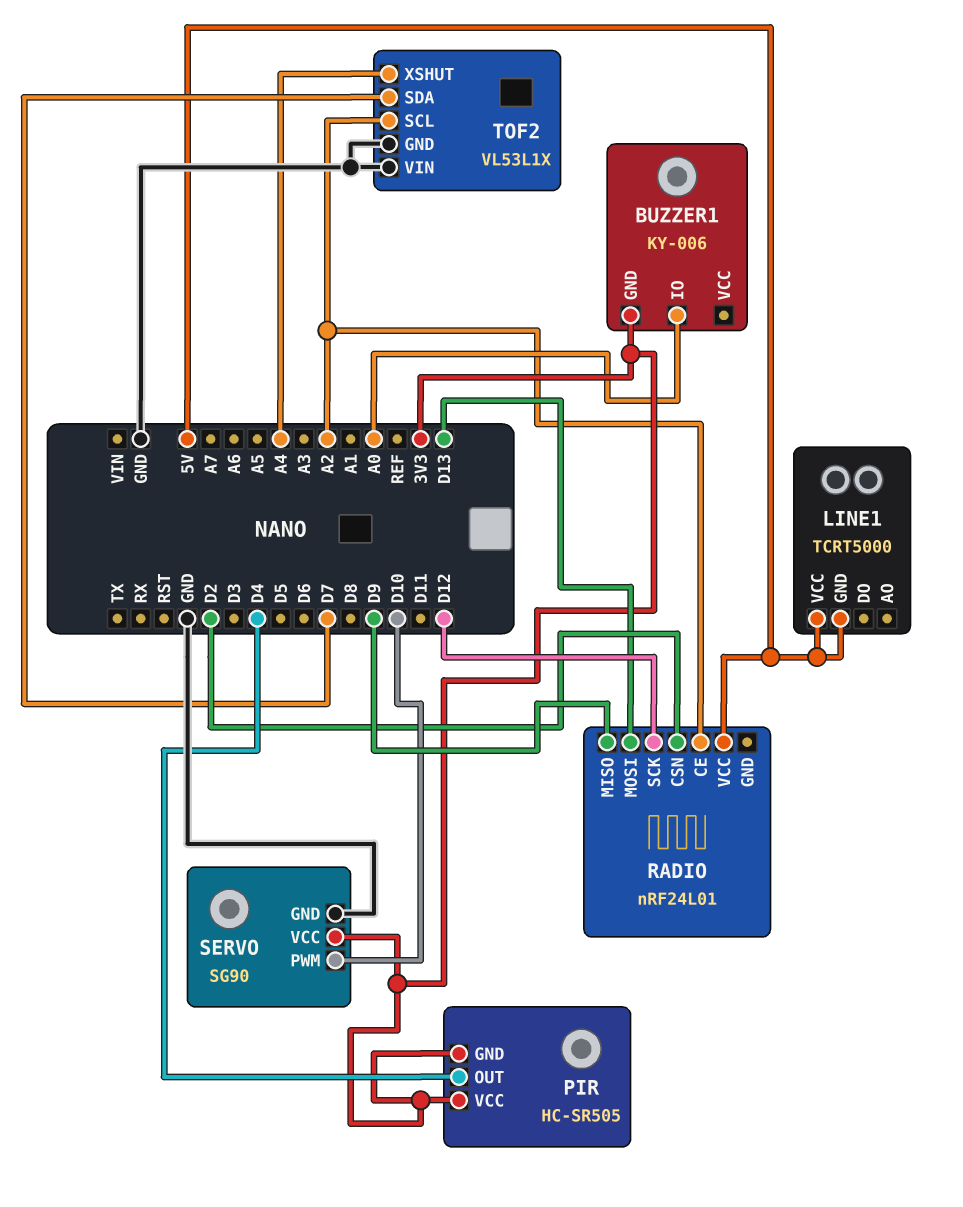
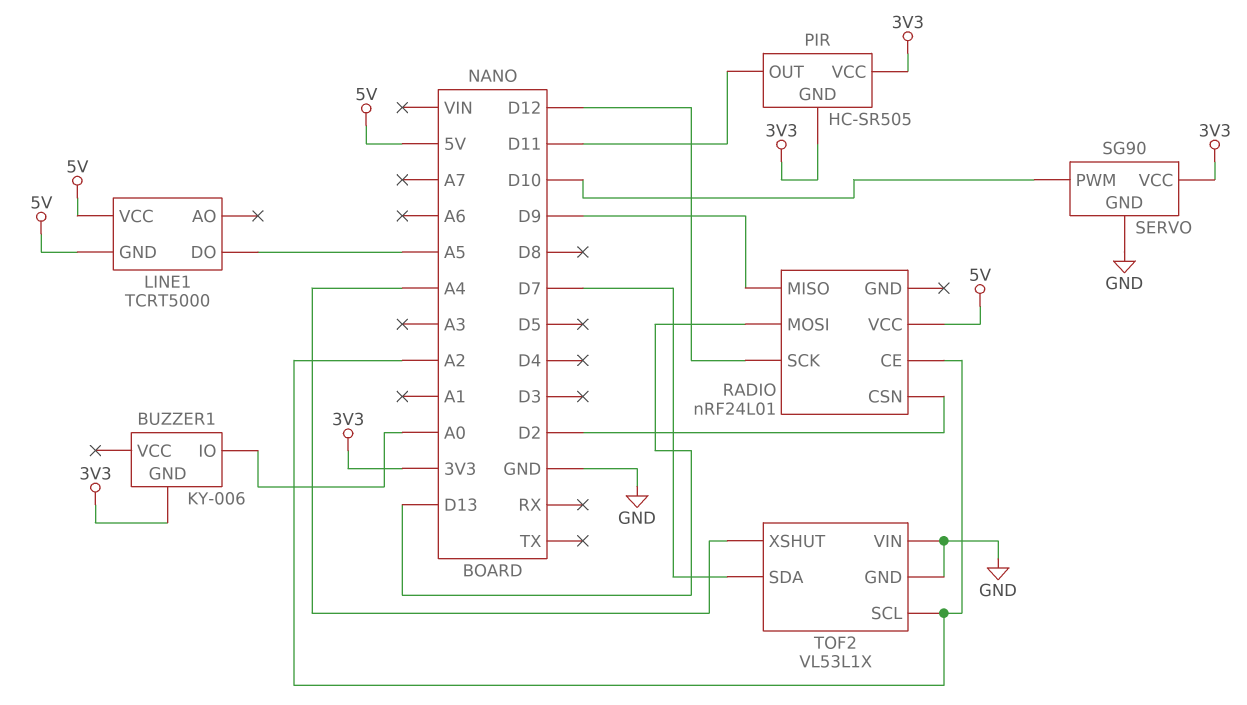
LINE1 pin DO: none -> A5
PIR pin OUT: D4 -> D11

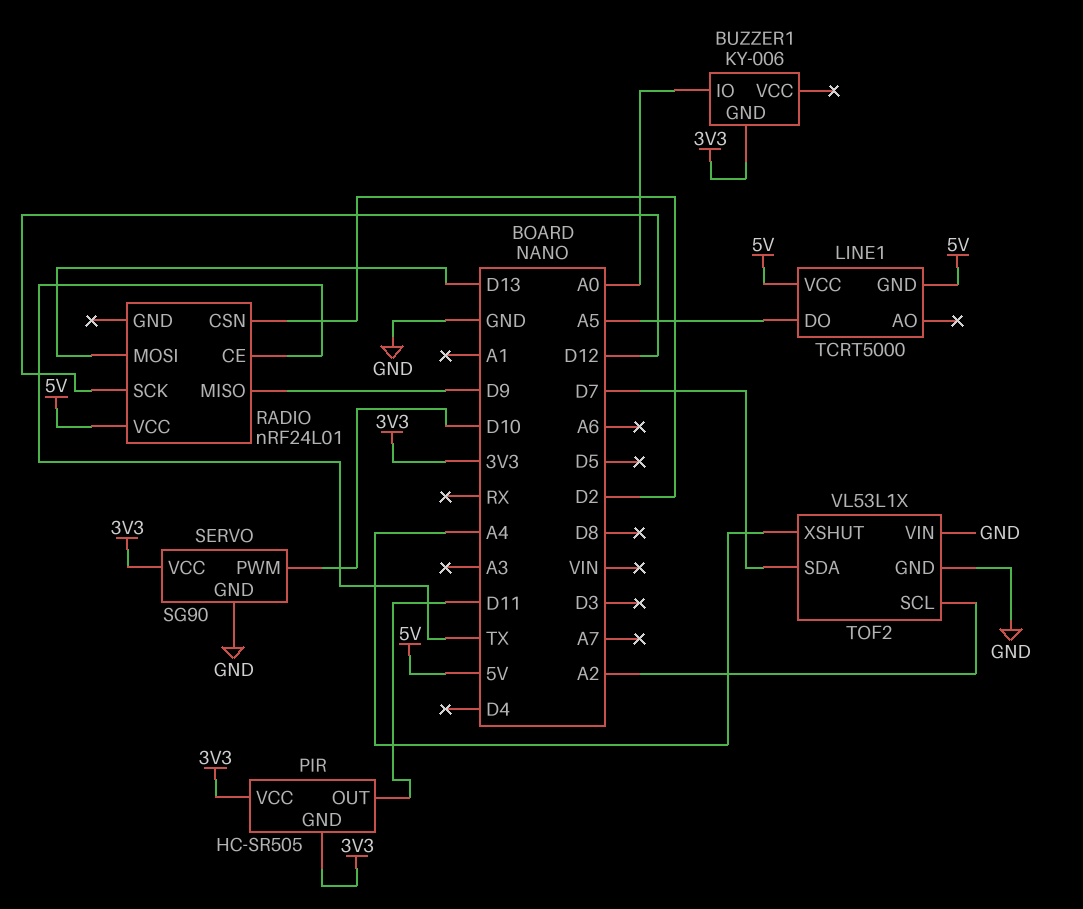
RADIO pin CE: A2 -> TX

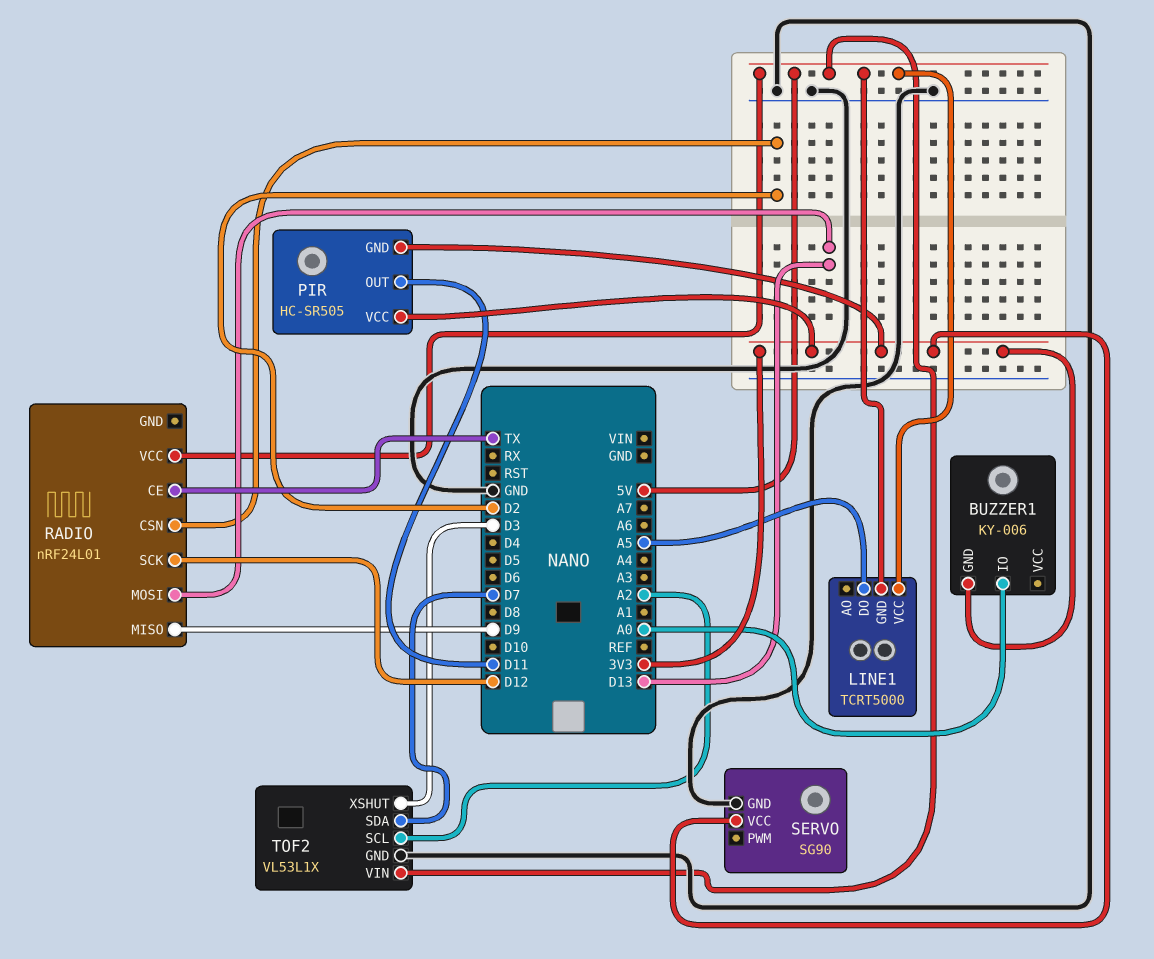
SERVO pin PWM: D10 -> none
TOF2 pin VIN: GND -> 5V
TOF2 pin XSHUT: A4 -> D3

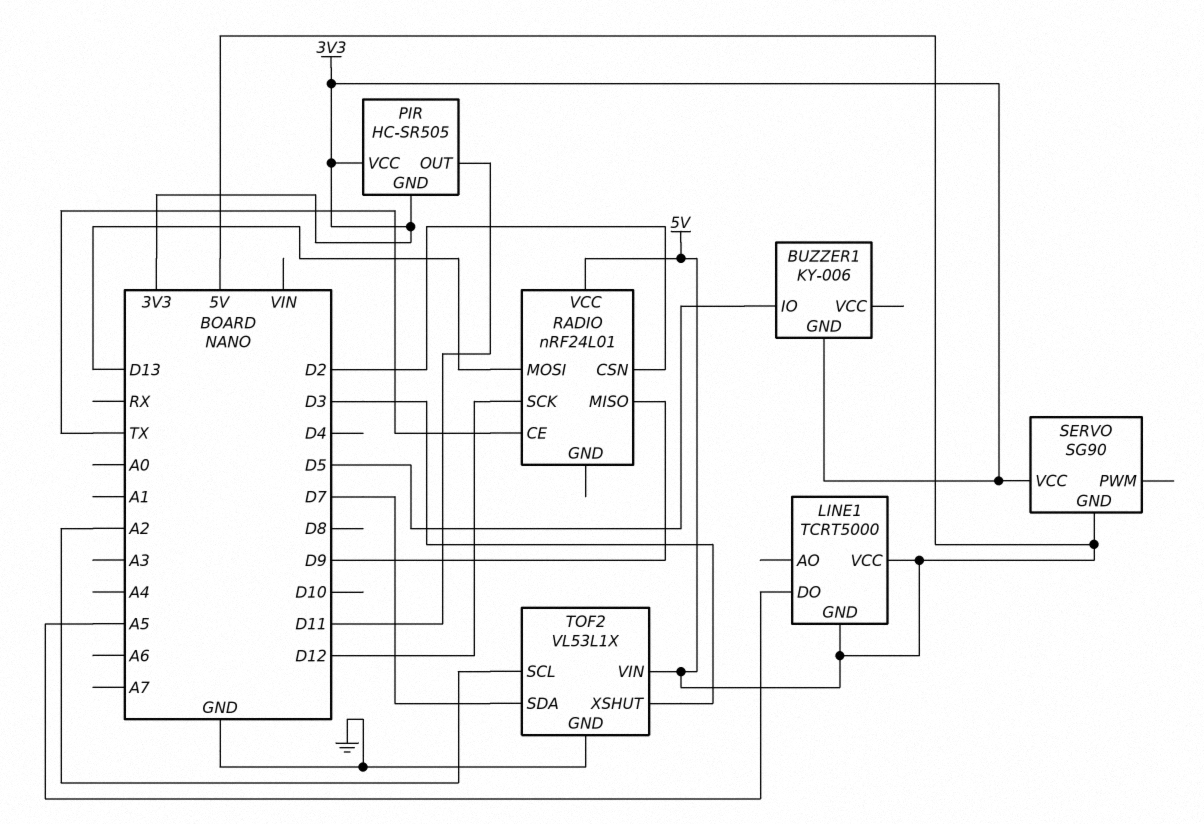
BUZZER1 pin IO: A0 -> D5
SERVO pin GND: GND -> 5V

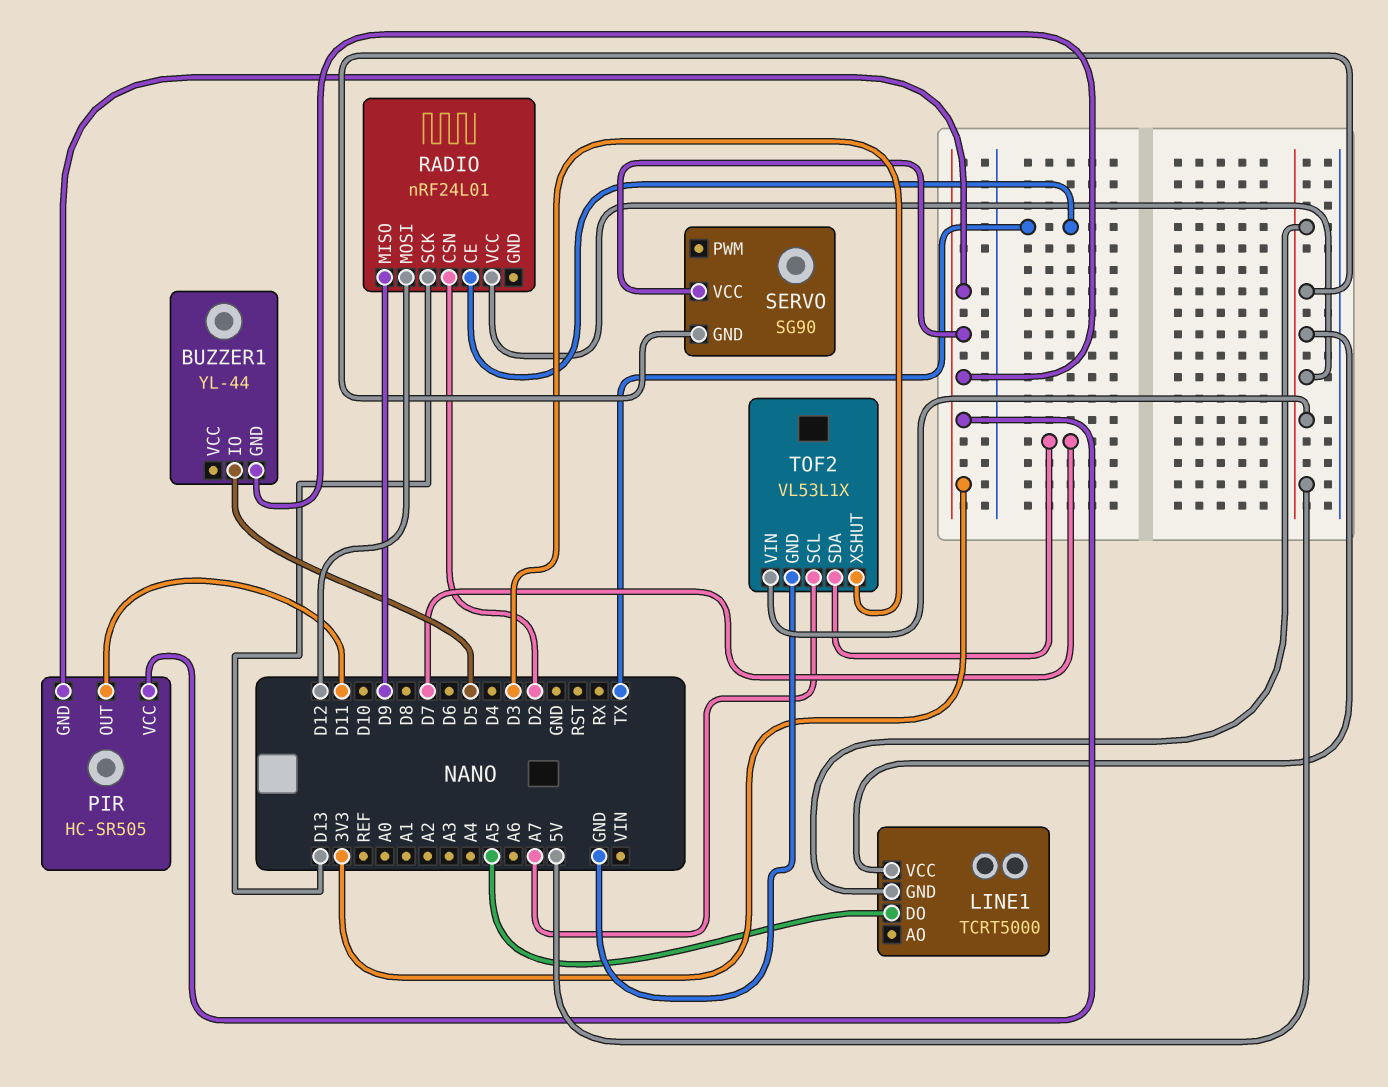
BUZZER1: KY-006 -> YL-44
RADIO pin MOSI: D13 -> D12
RADIO pin SCK: D12 -> D13
TOF2 pin SCL: A2 -> A7

